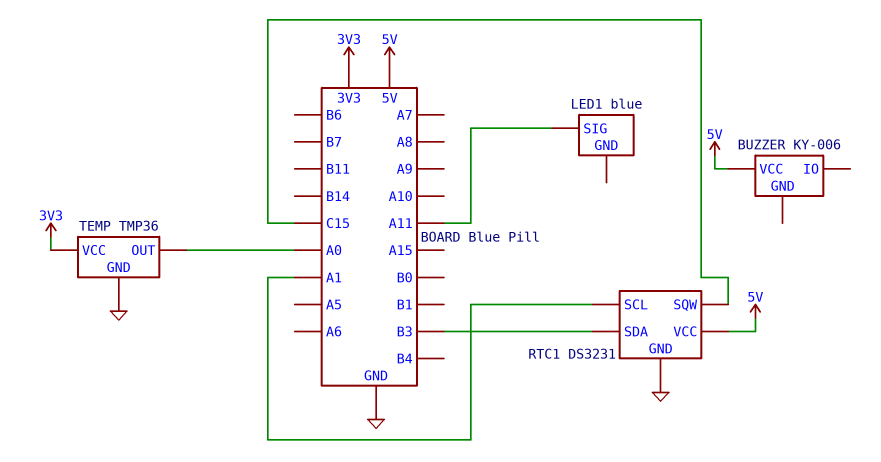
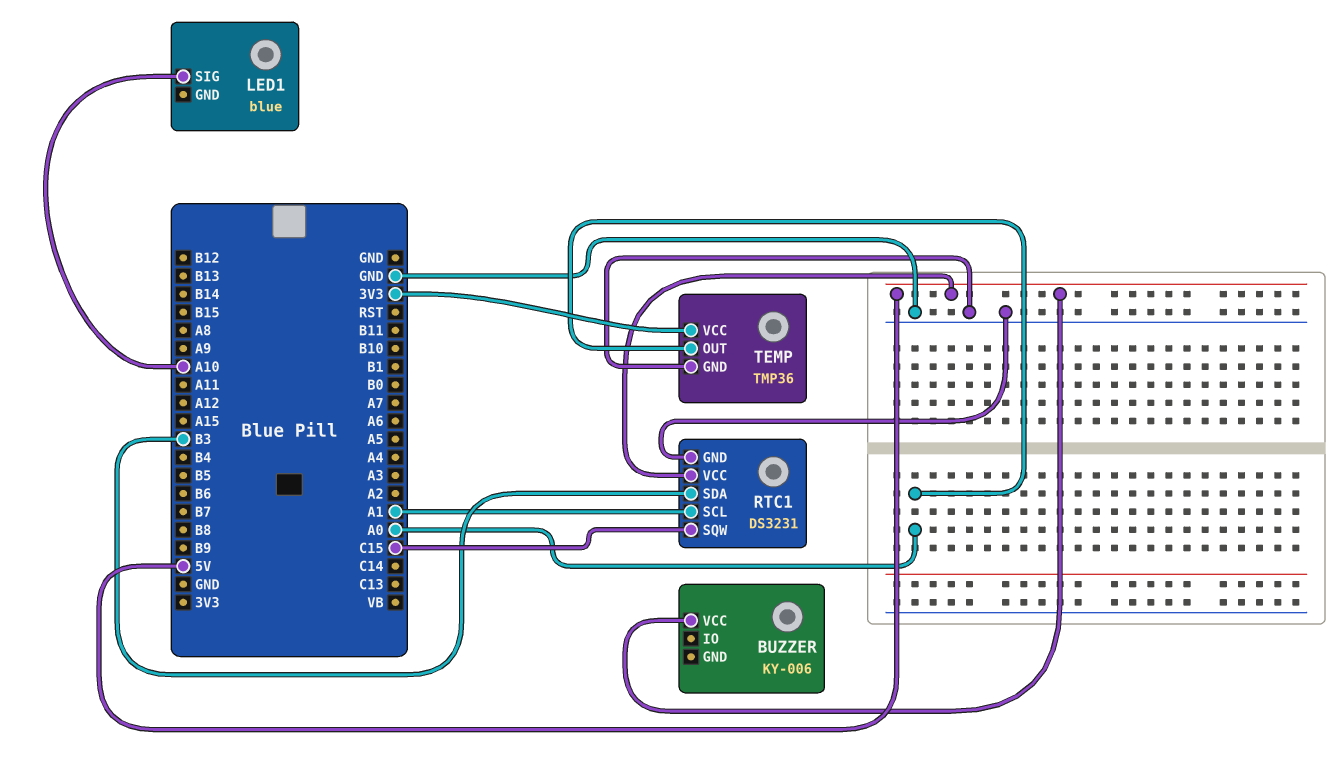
LED1 pin SIG: A11 -> A10

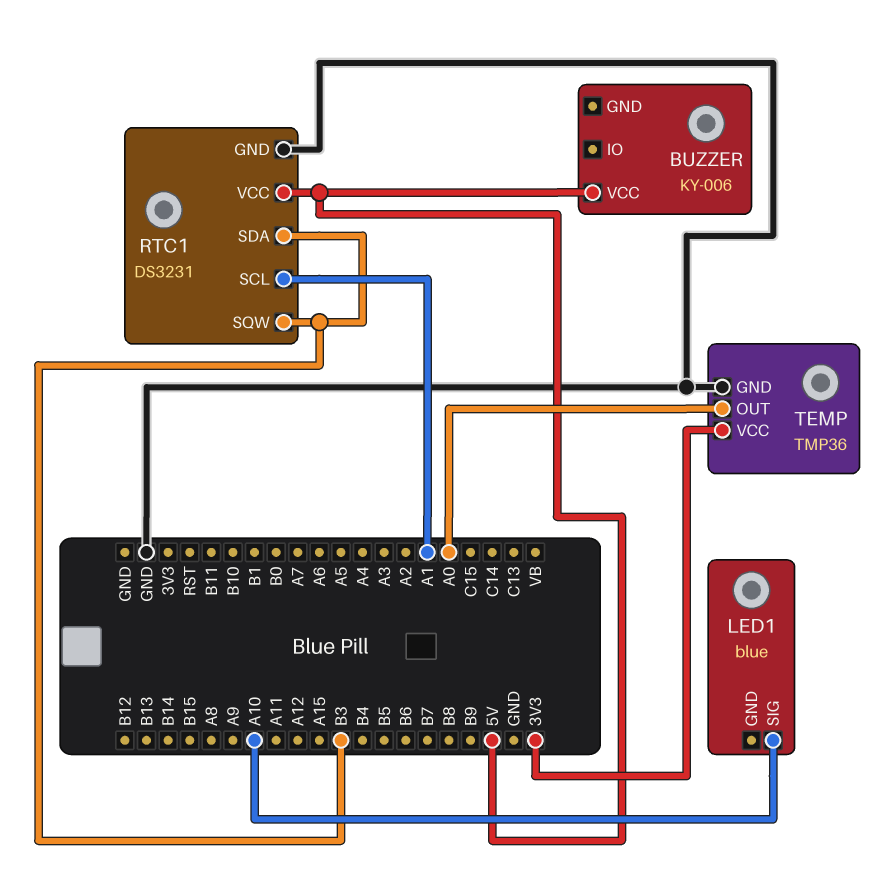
RTC1 pin SQW: C15 -> B3

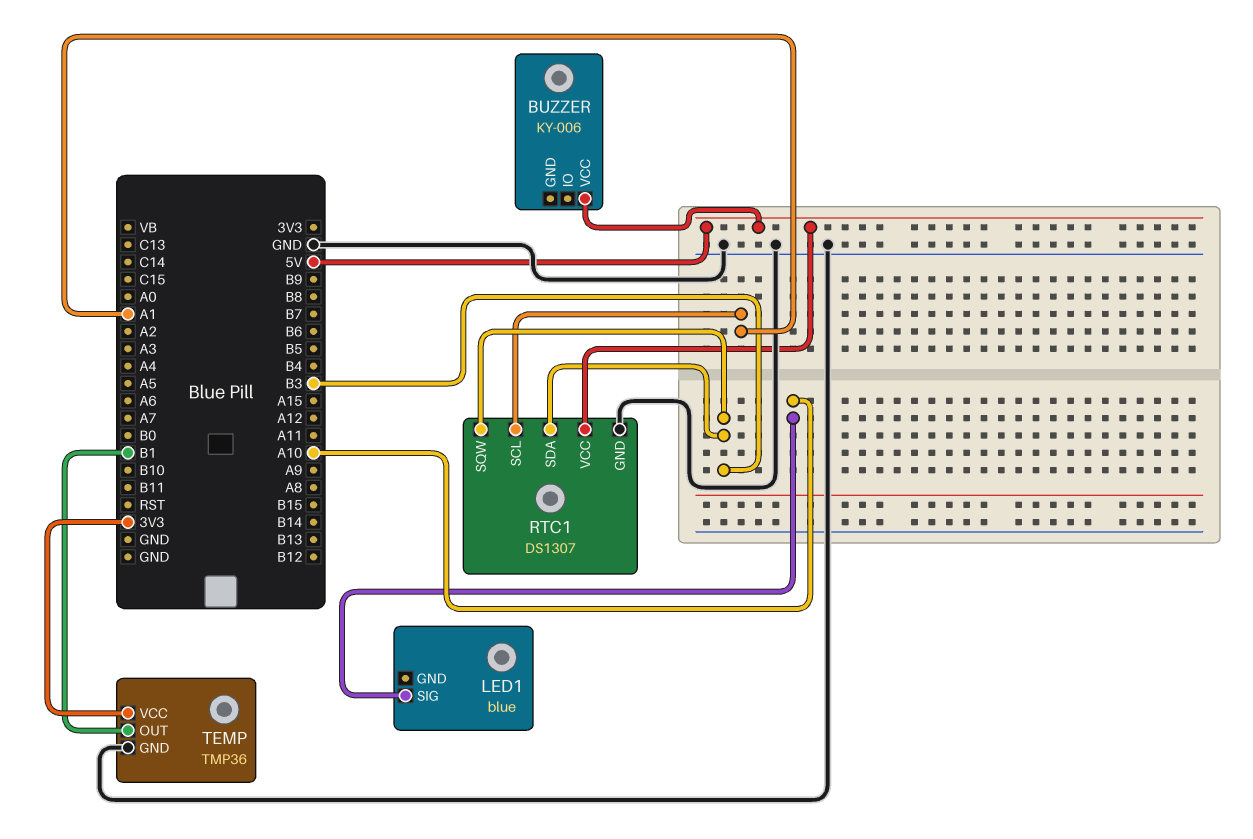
RTC1: DS3231 -> DS1307
TEMP pin OUT: A0 -> B1

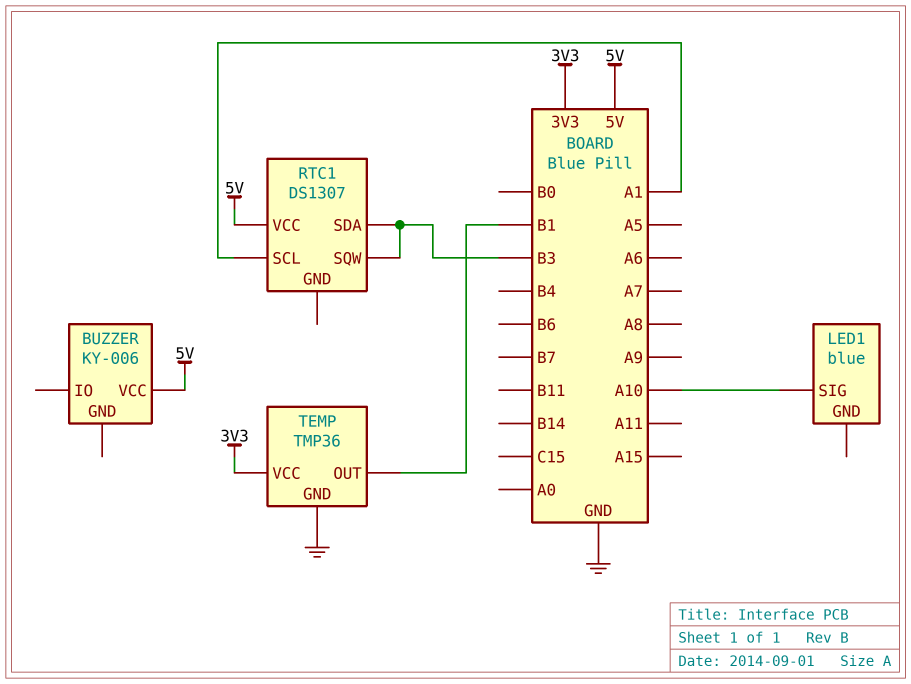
RTC1 pin GND: GND -> none

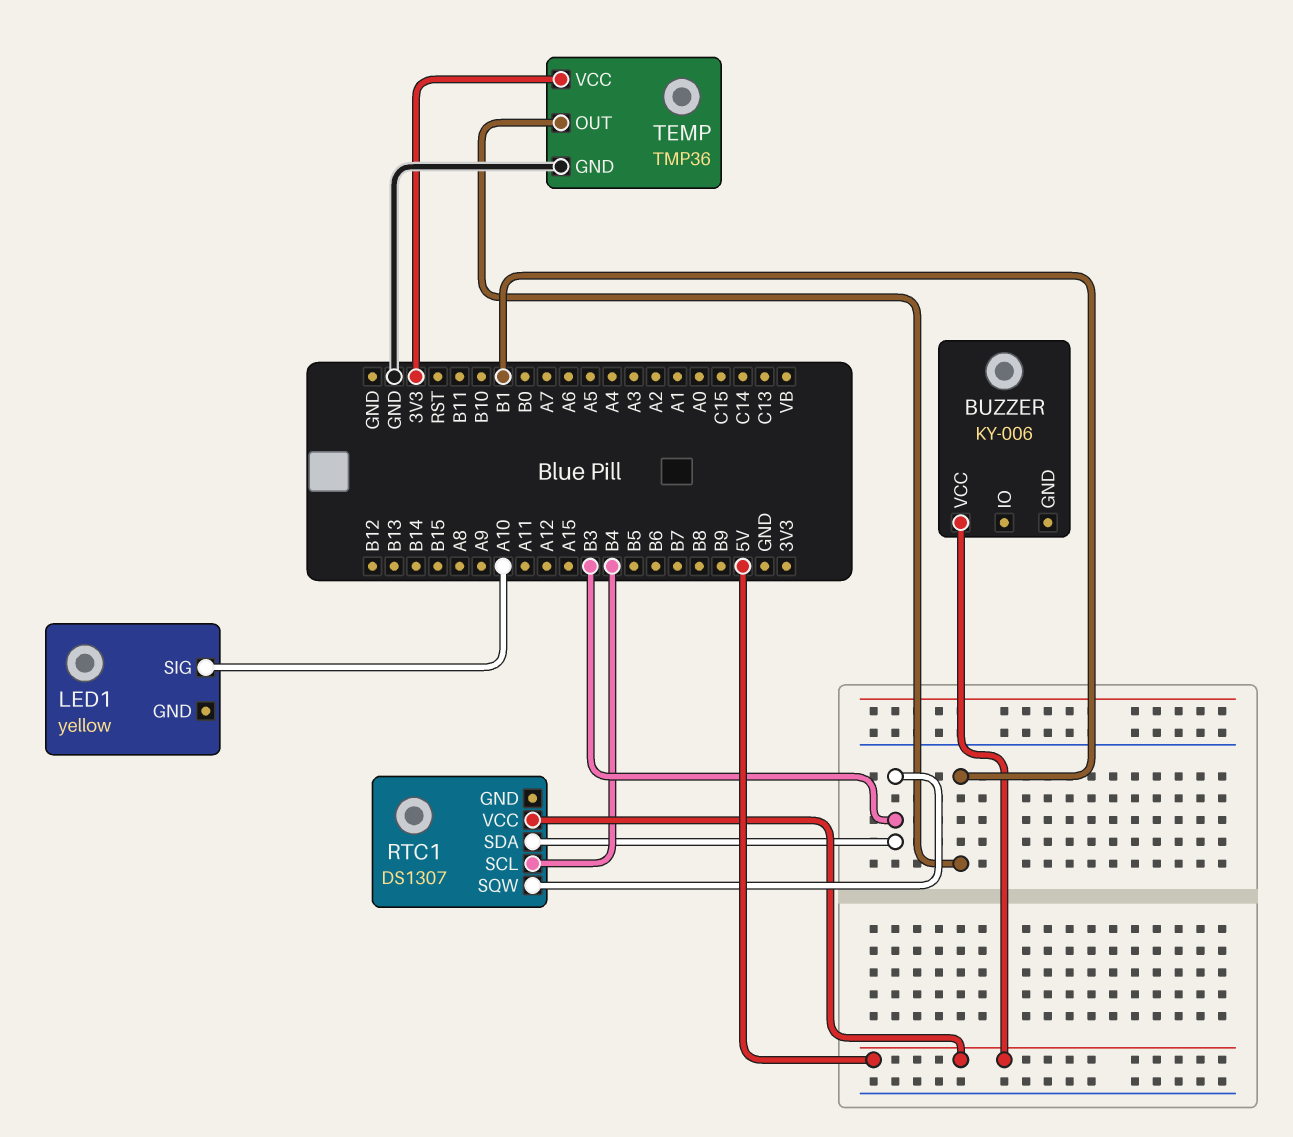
LED1: blue -> yellow
RTC1 pin SCL: A1 -> B4

